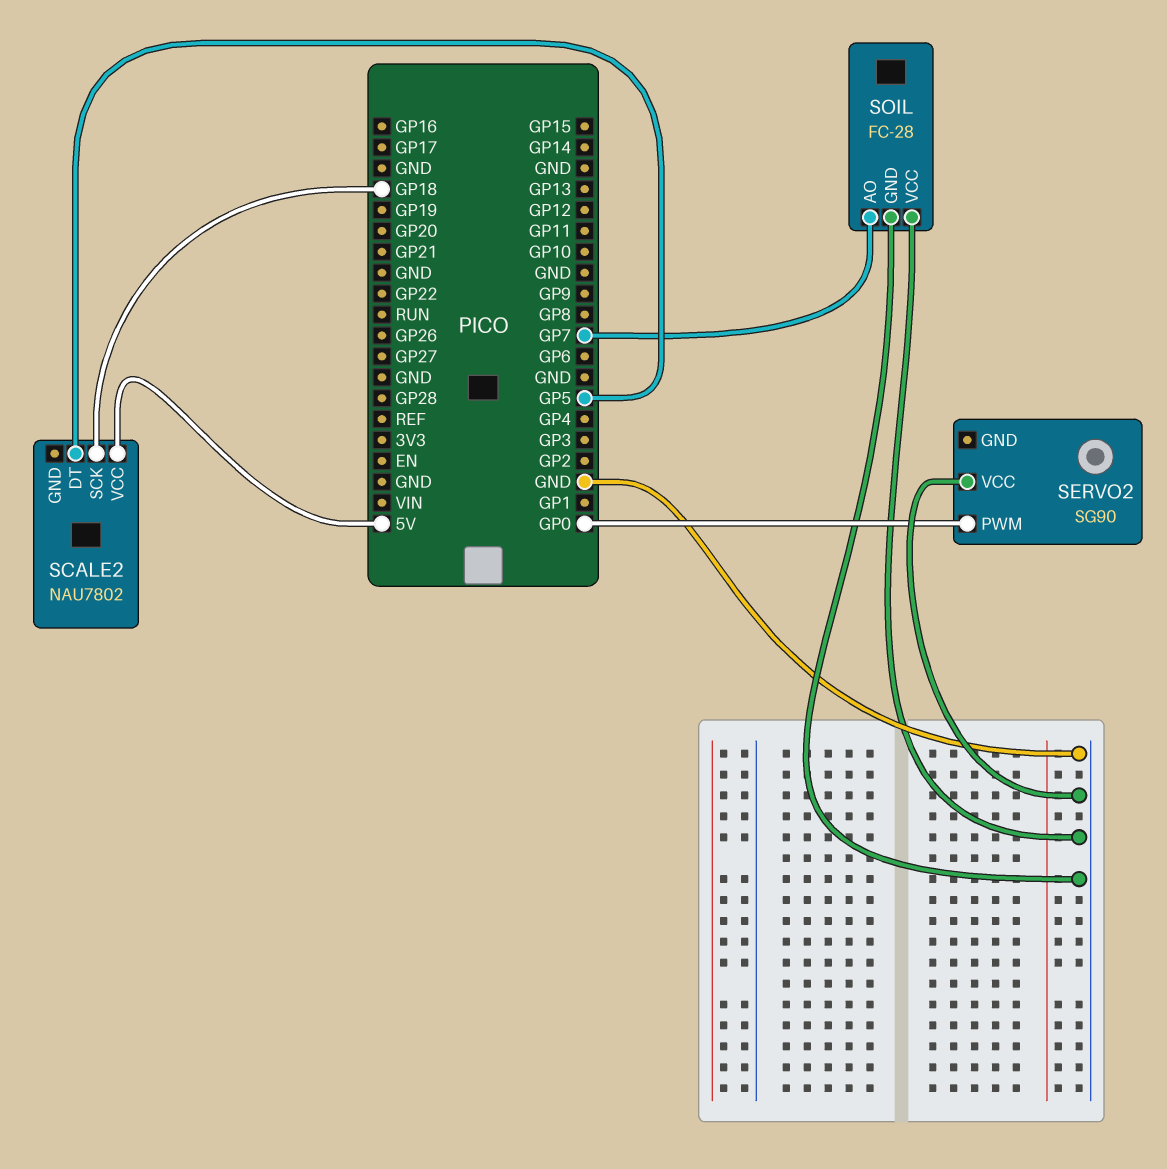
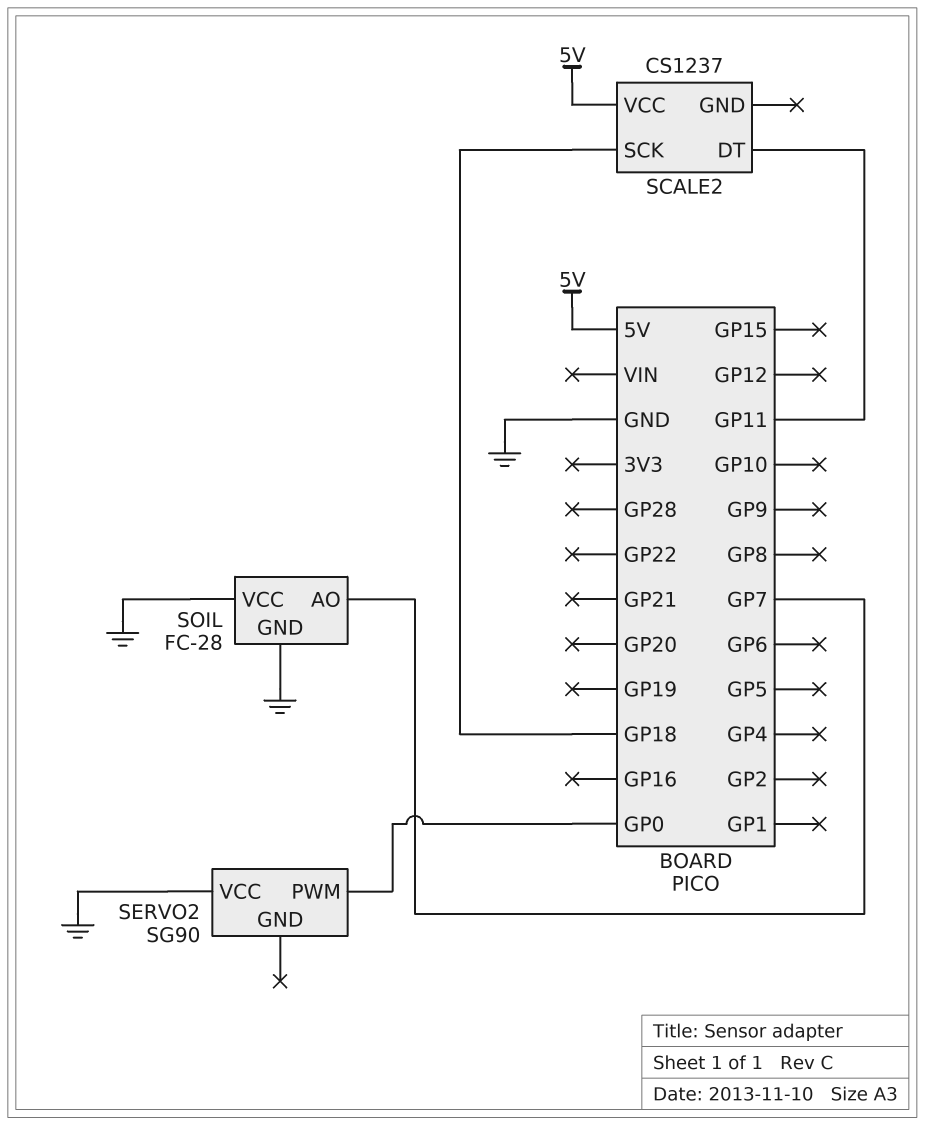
SCALE2: NAU7802 -> CS1237
SCALE2 pin DT: GP5 -> GP11

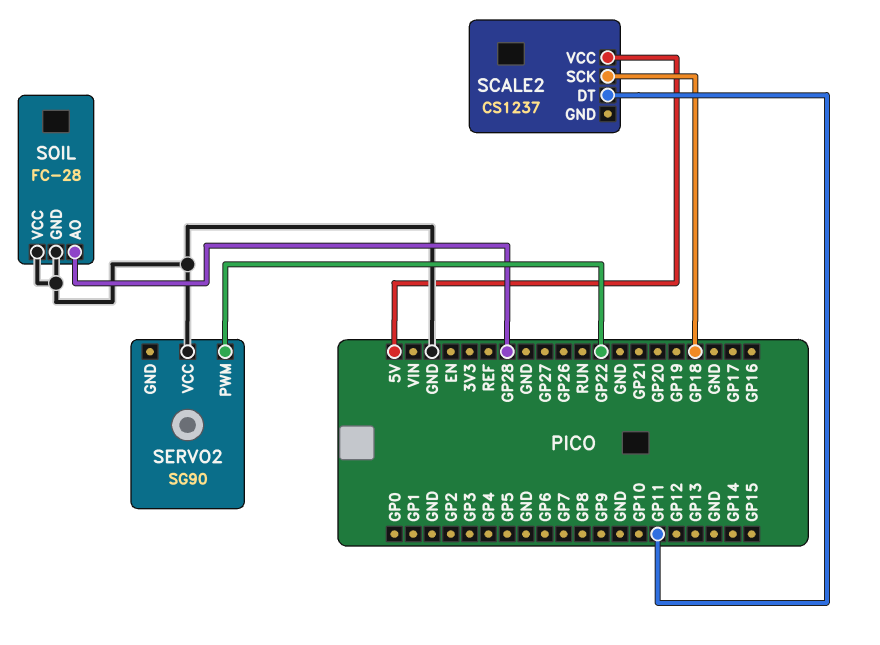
SERVO2 pin PWM: GP0 -> GP22
SOIL pin AO: GP7 -> GP28

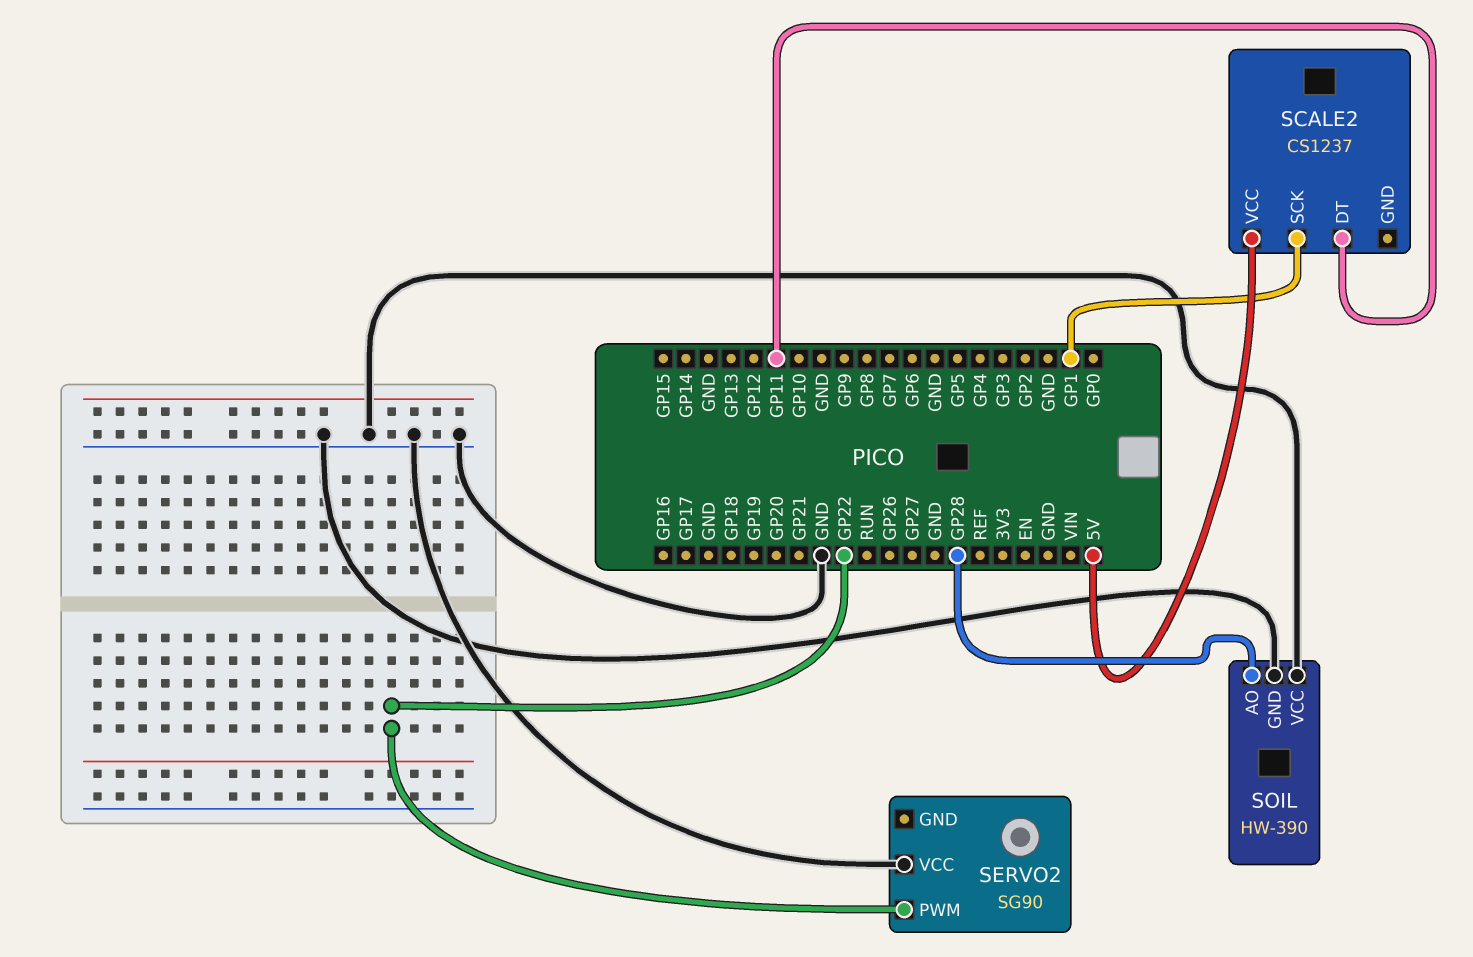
SCALE2 pin SCK: GP18 -> GP1
SOIL: FC-28 -> HW-390

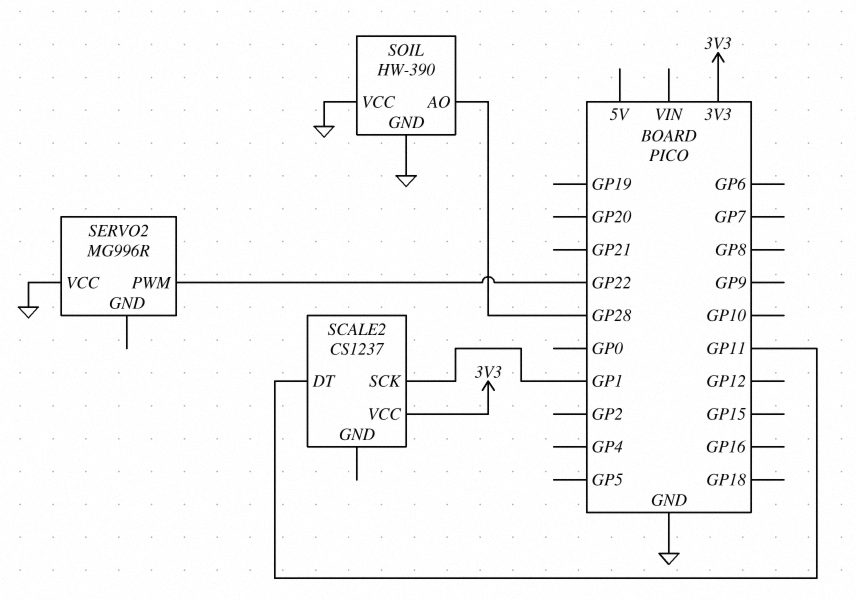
SCALE2 pin VCC: 5V -> 3V3
SERVO2: SG90 -> MG996R

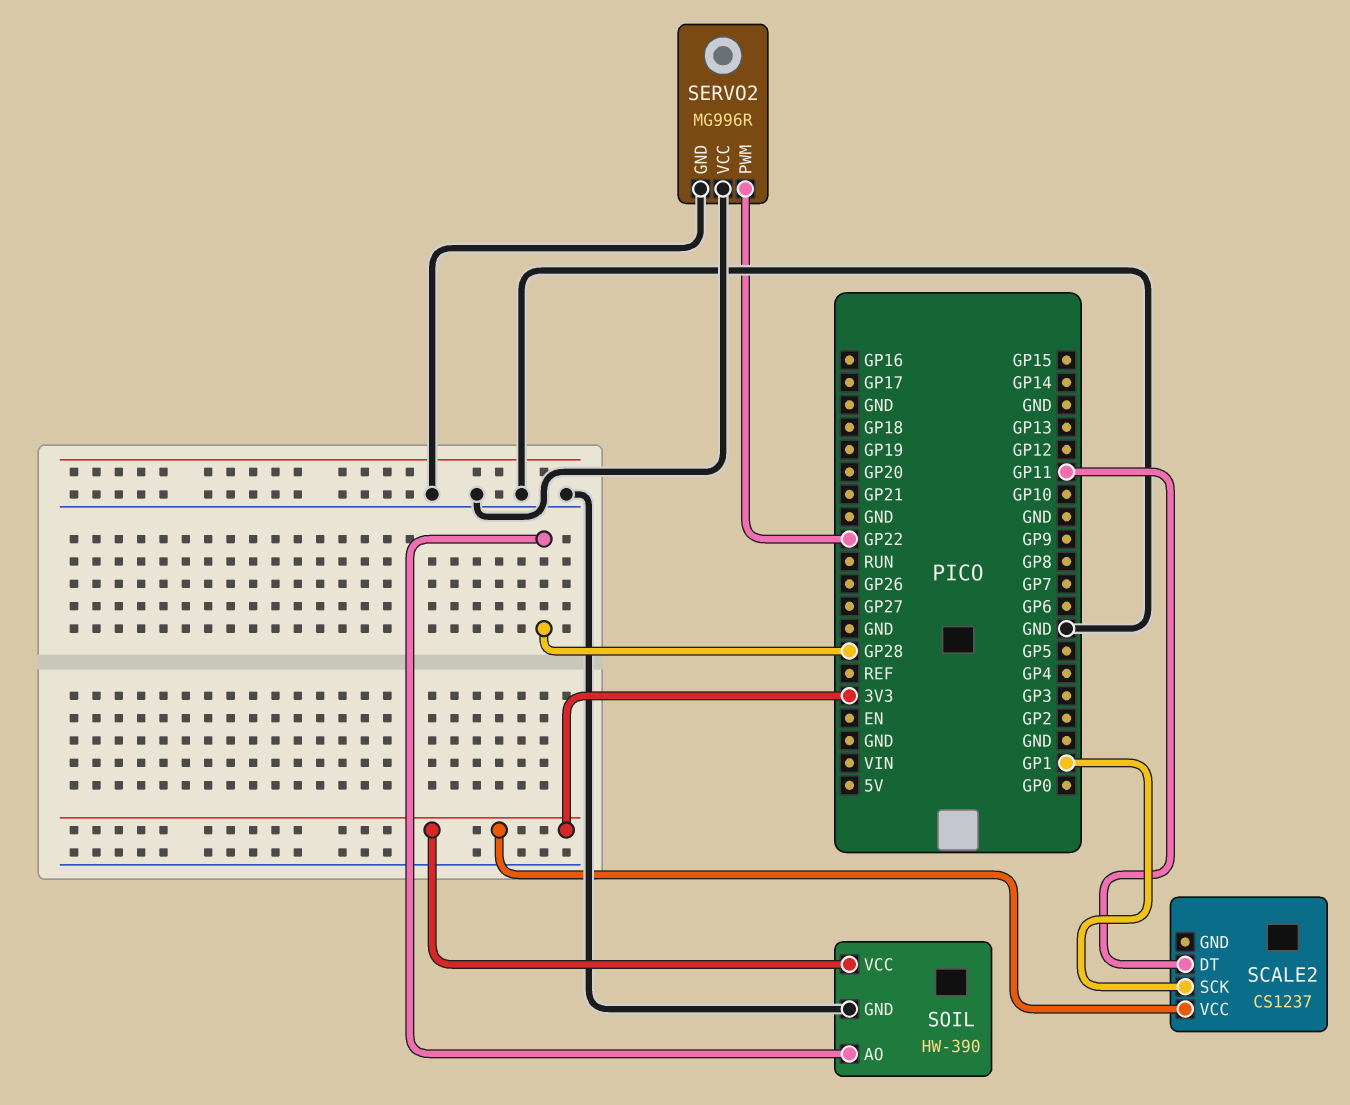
SERVO2 pin GND: none -> GND
SOIL pin VCC: GND -> 3V3

